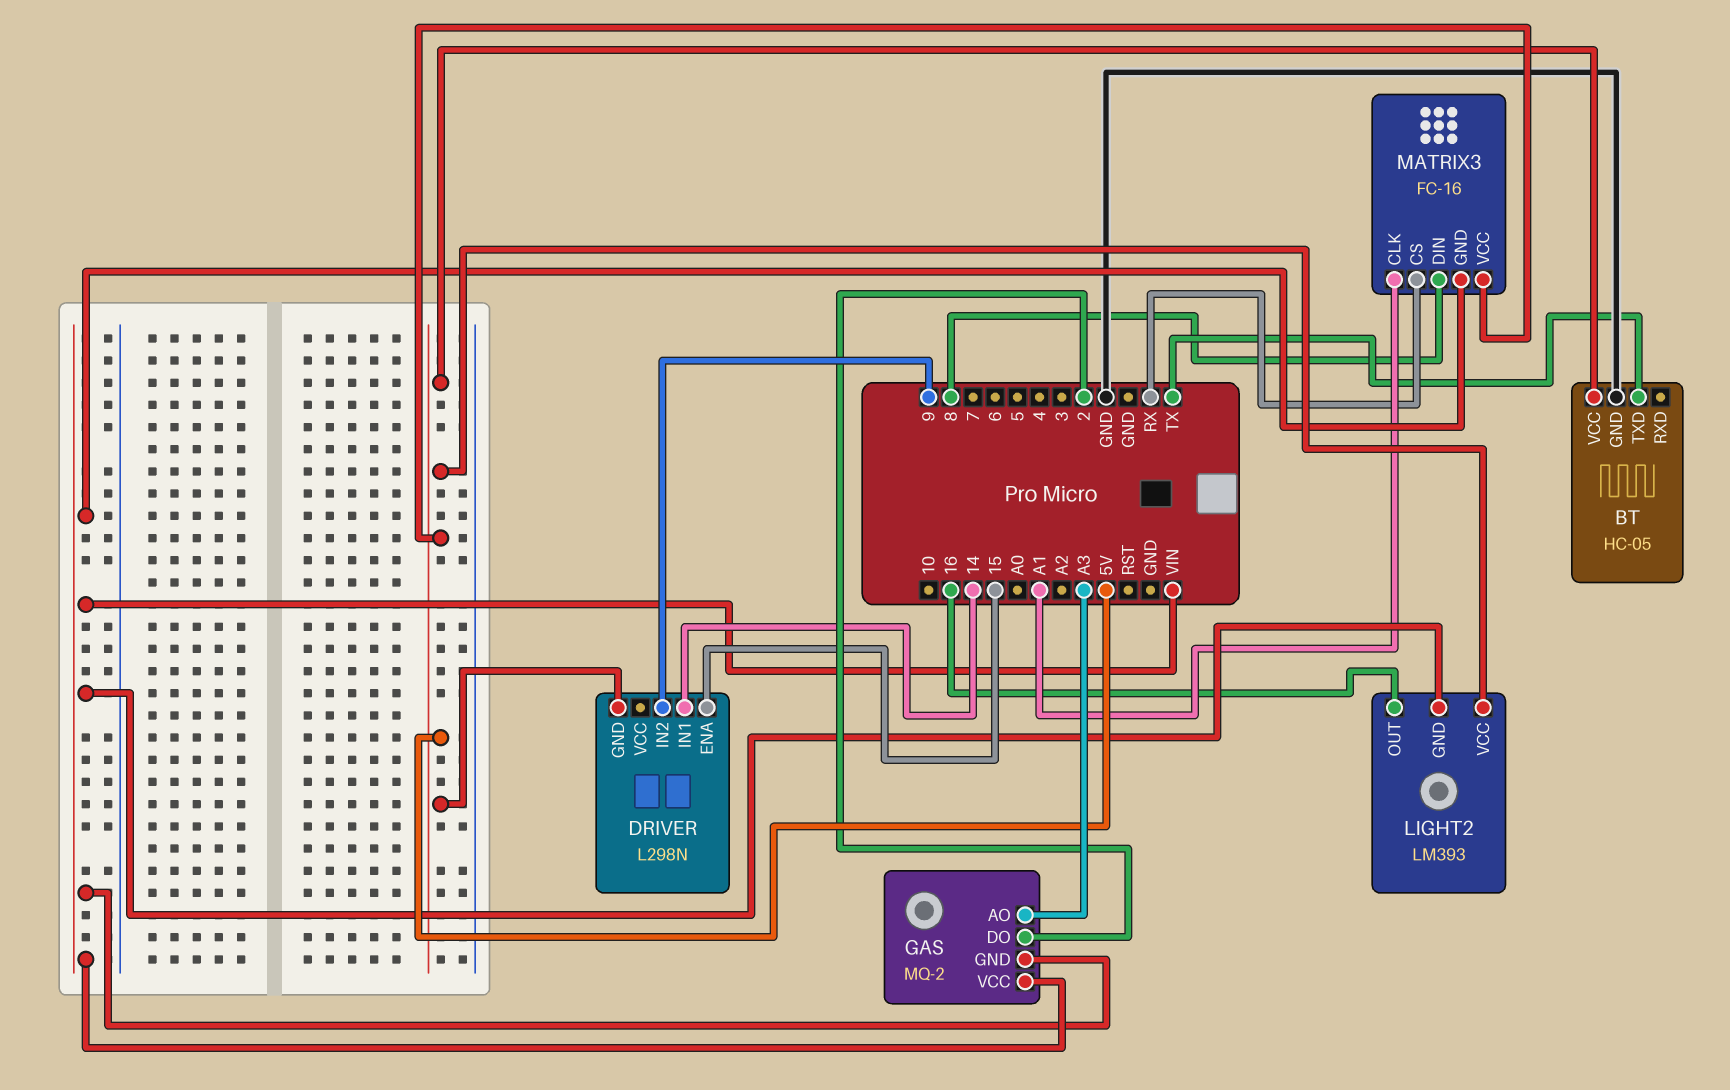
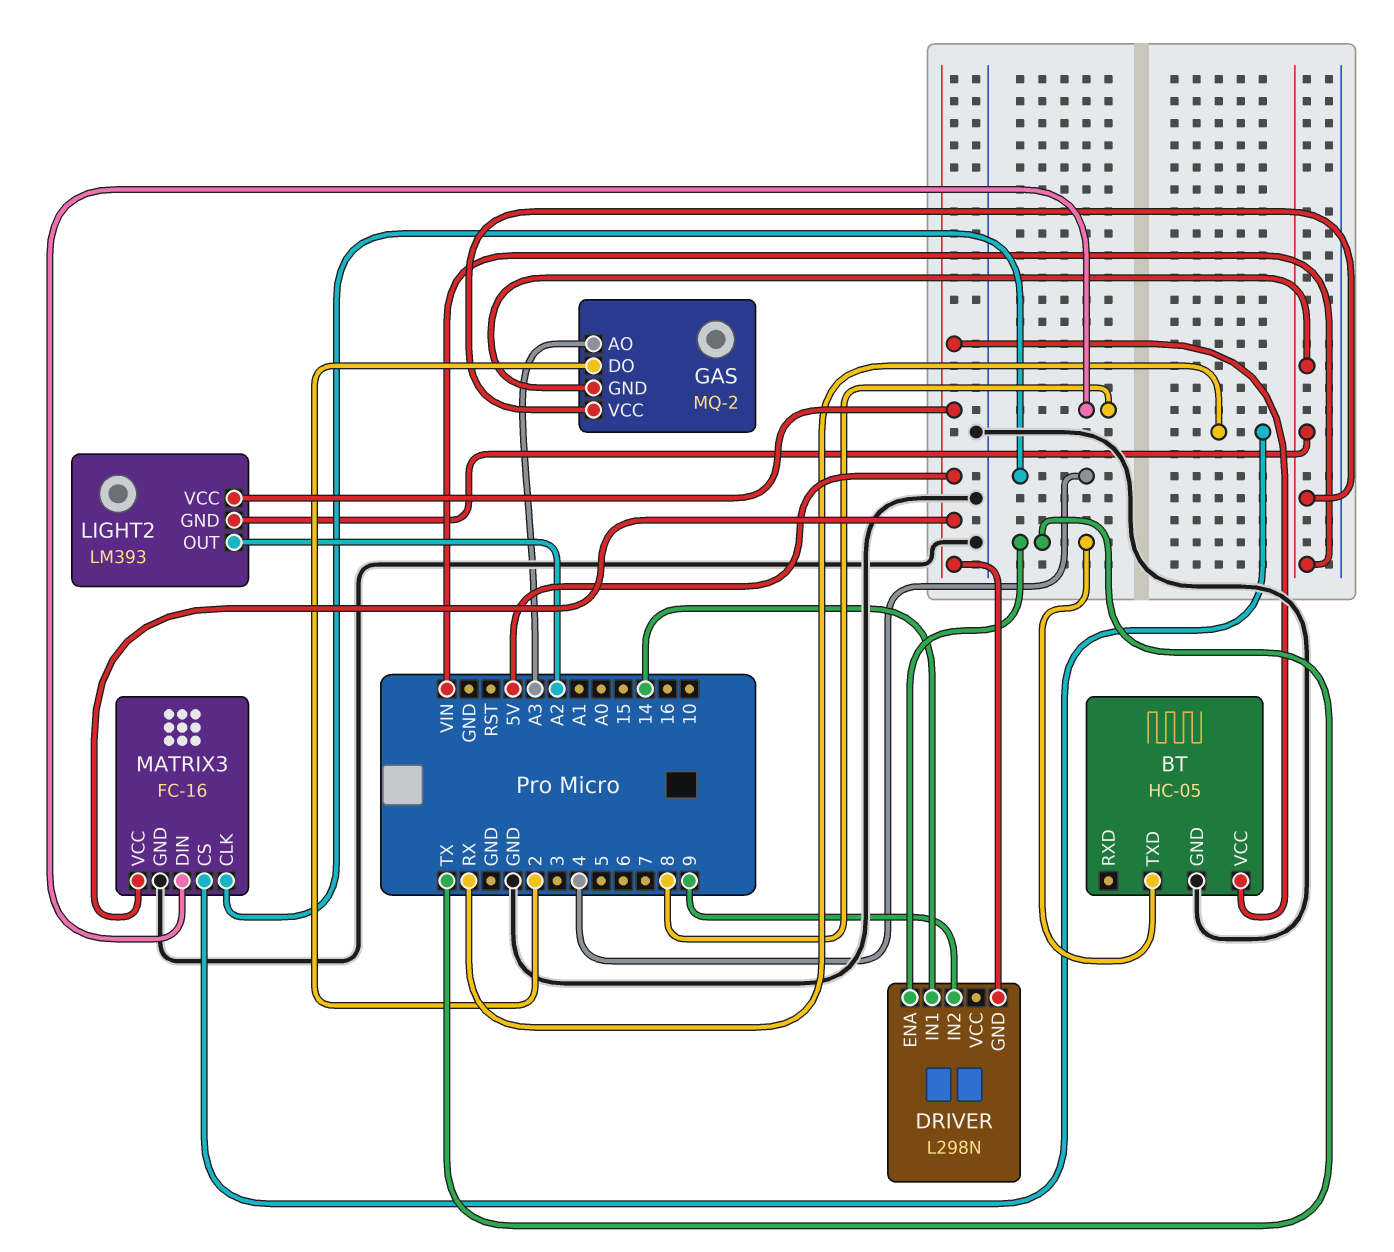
DRIVER pin ENA: 15 -> TX
LIGHT2 pin OUT: 16 -> A2
MATRIX3 pin CLK: A1 -> 4
MATRIX3 pin GND: VIN -> GND

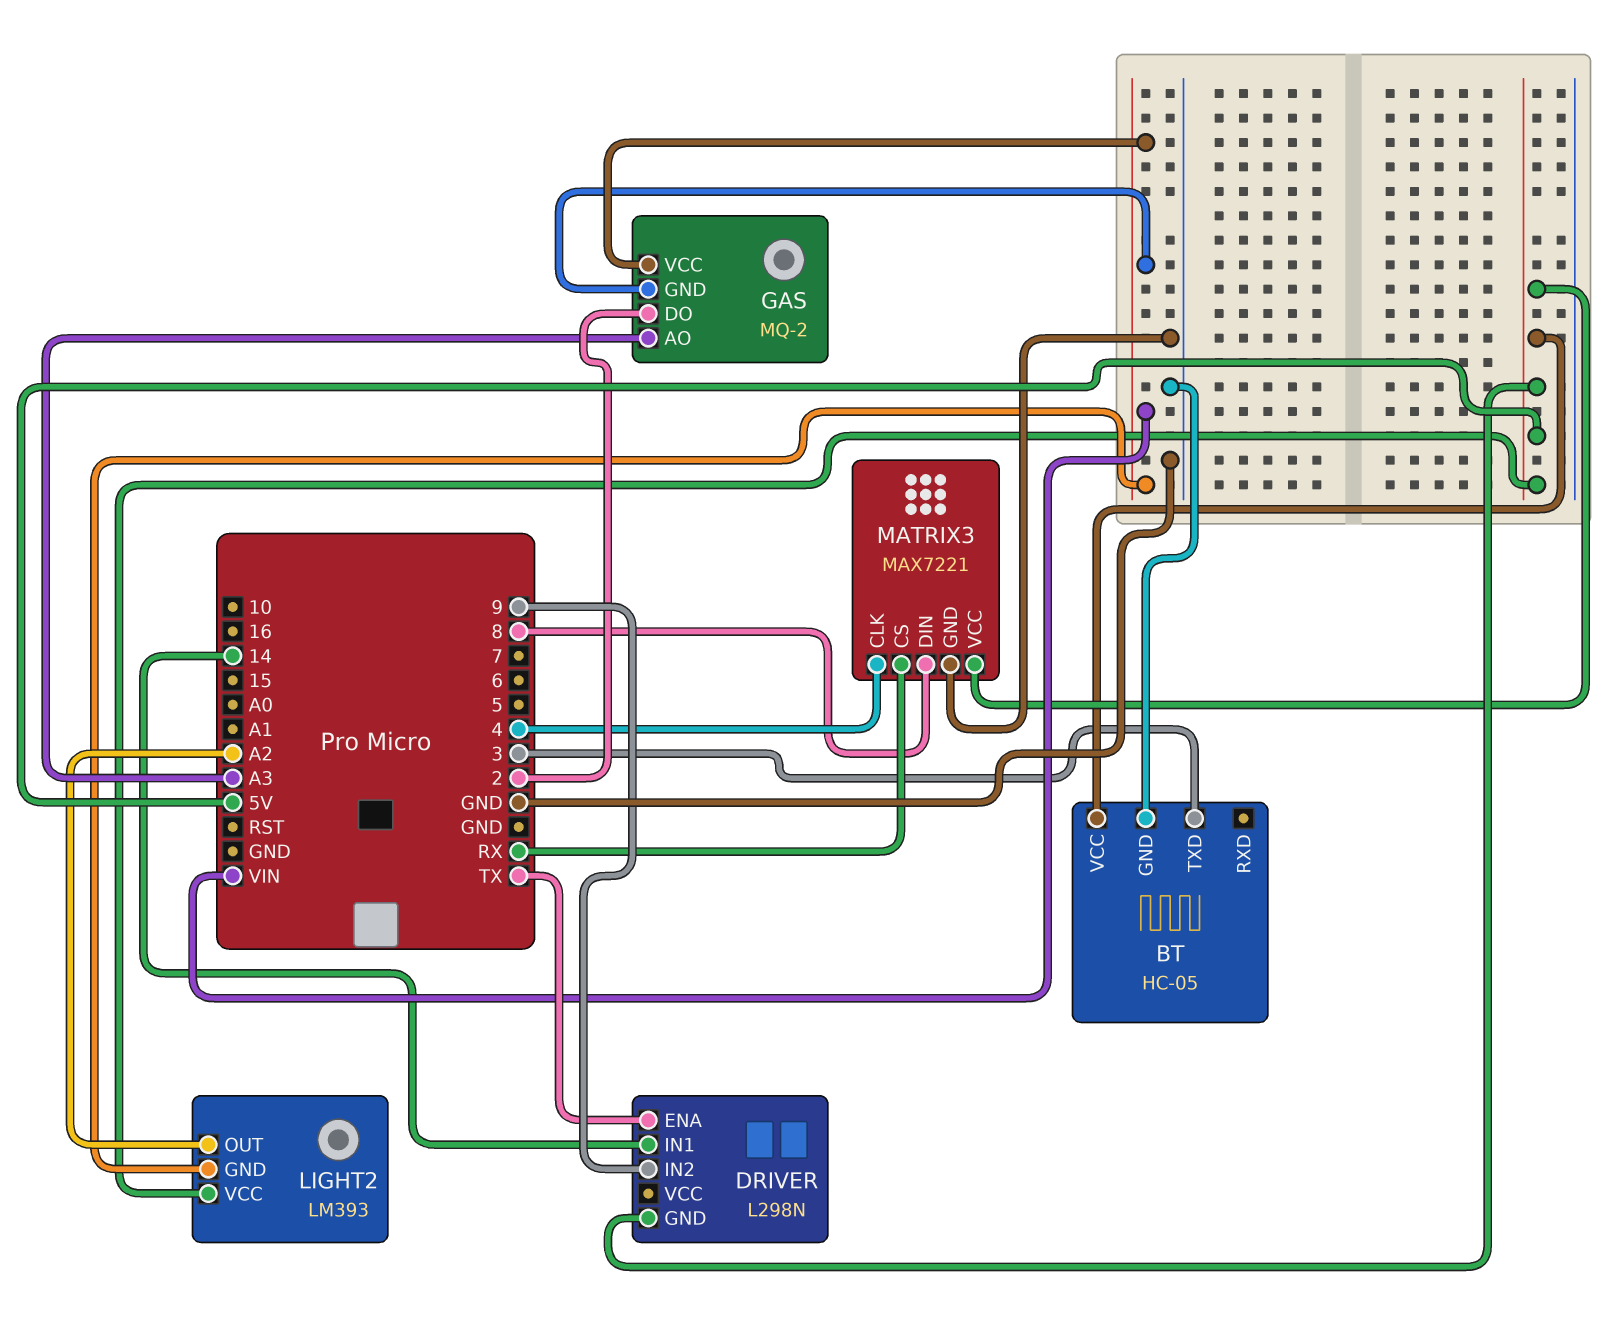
BT pin TXD: TX -> 3
MATRIX3: FC-16 -> MAX7221

